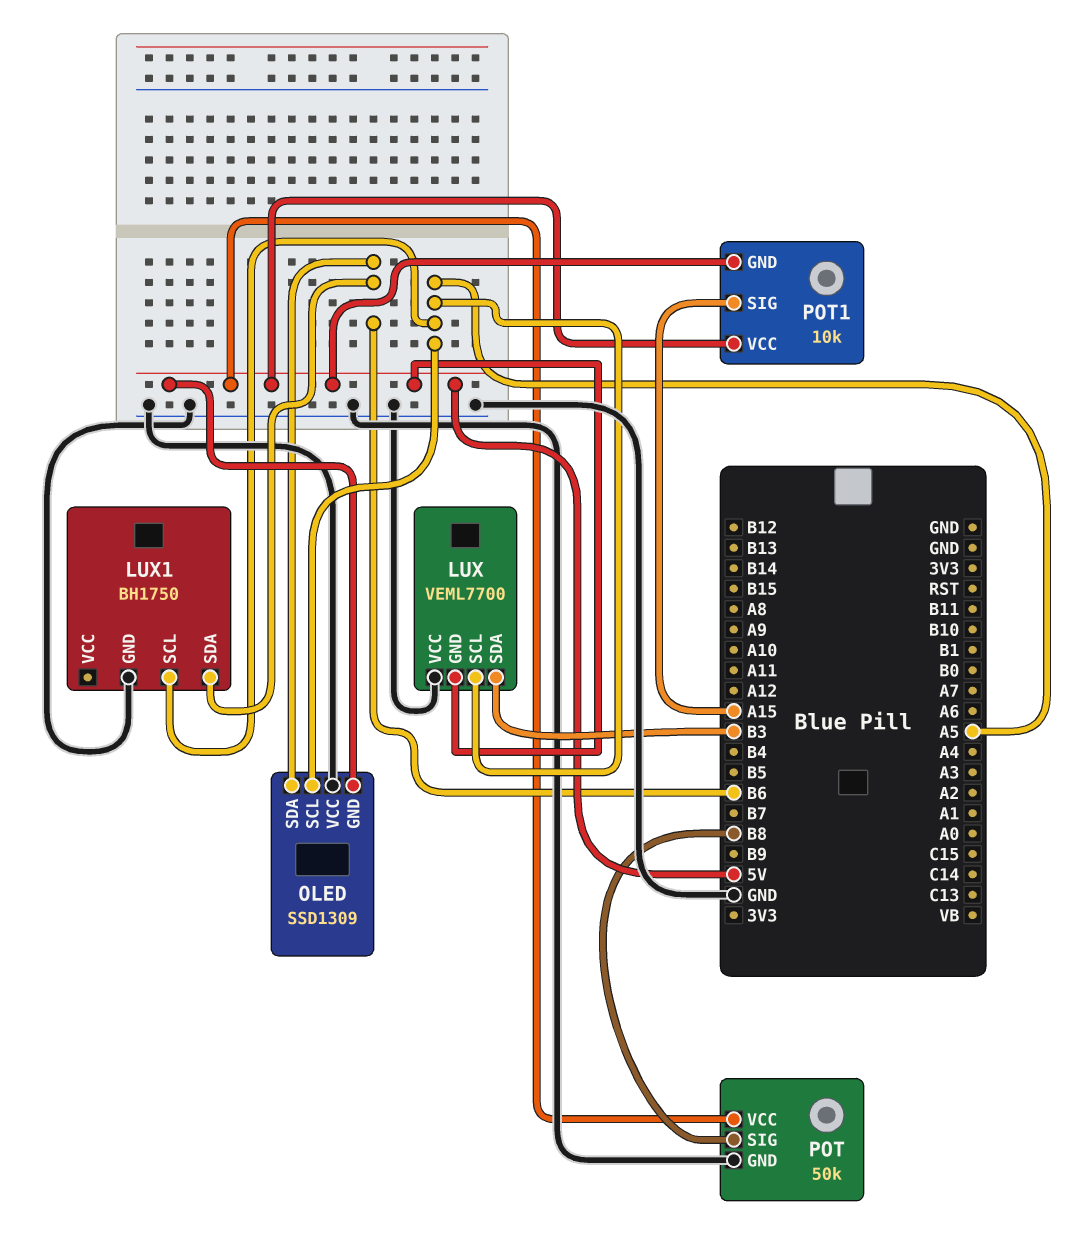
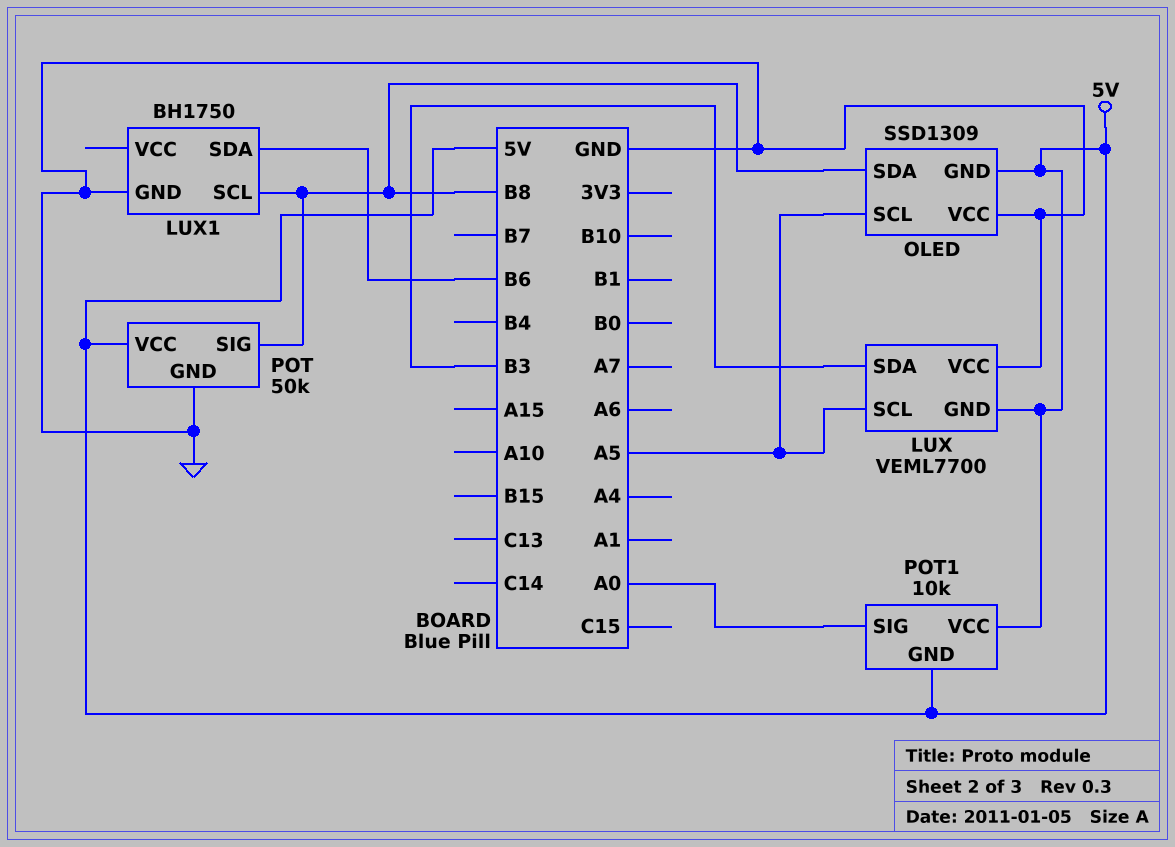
LUX1 pin SCL: A5 -> B8
OLED pin SDA: B6 -> B8
POT1 pin SIG: A15 -> A0

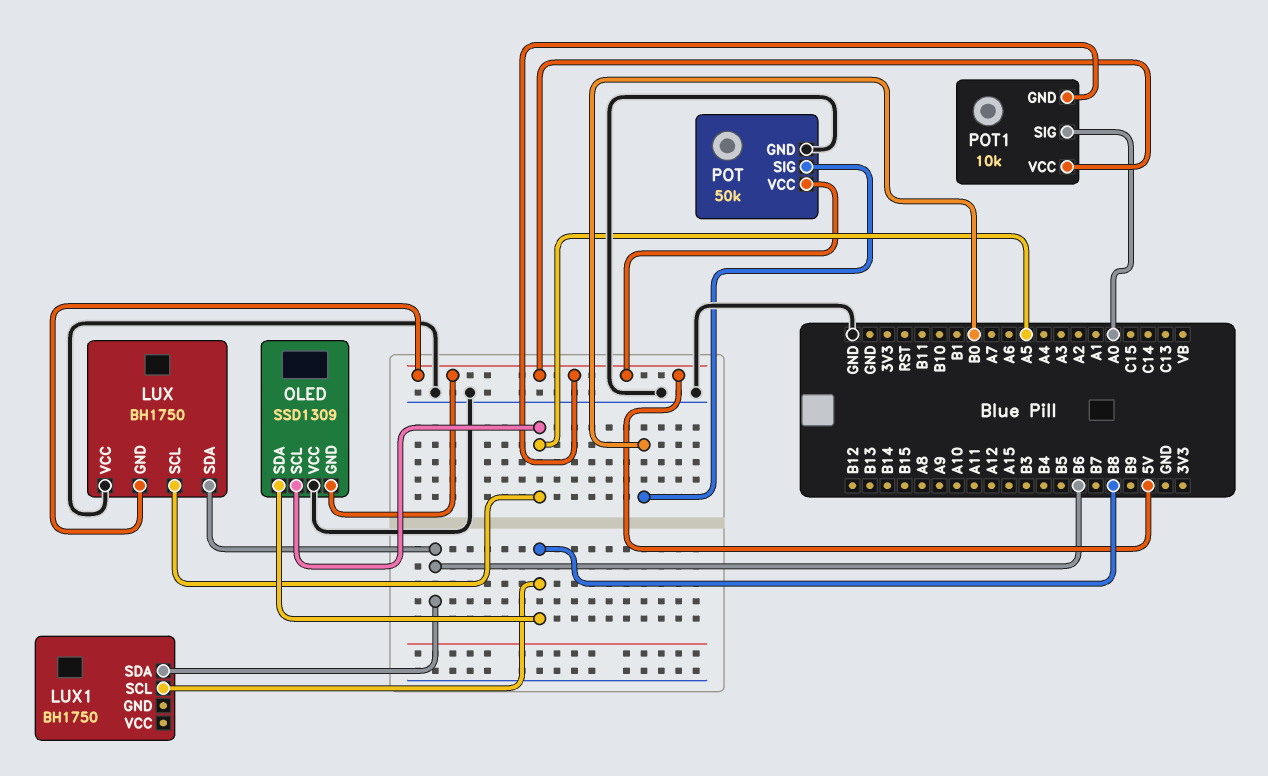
LUX: VEML7700 -> BH1750
LUX pin SDA: B3 -> B6
LUX1 pin GND: GND -> none
POT pin SIG: B8 -> B0

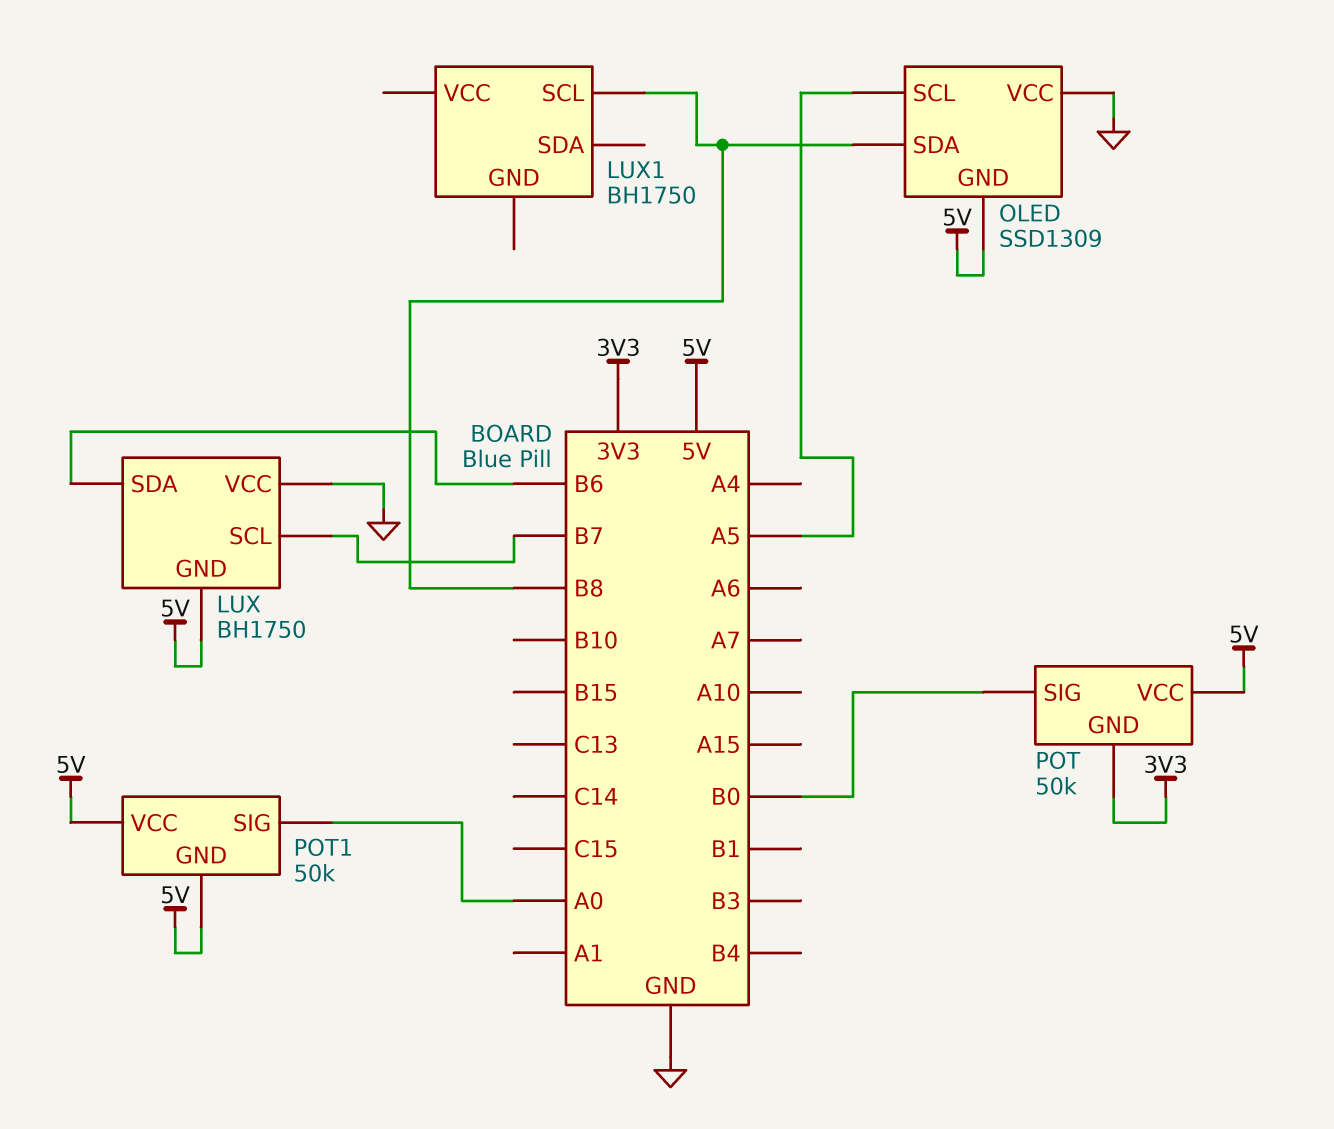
LUX pin SCL: A5 -> B7
LUX1 pin SDA: B6 -> none
POT pin GND: GND -> 3V3
POT1: 10k -> 50k

